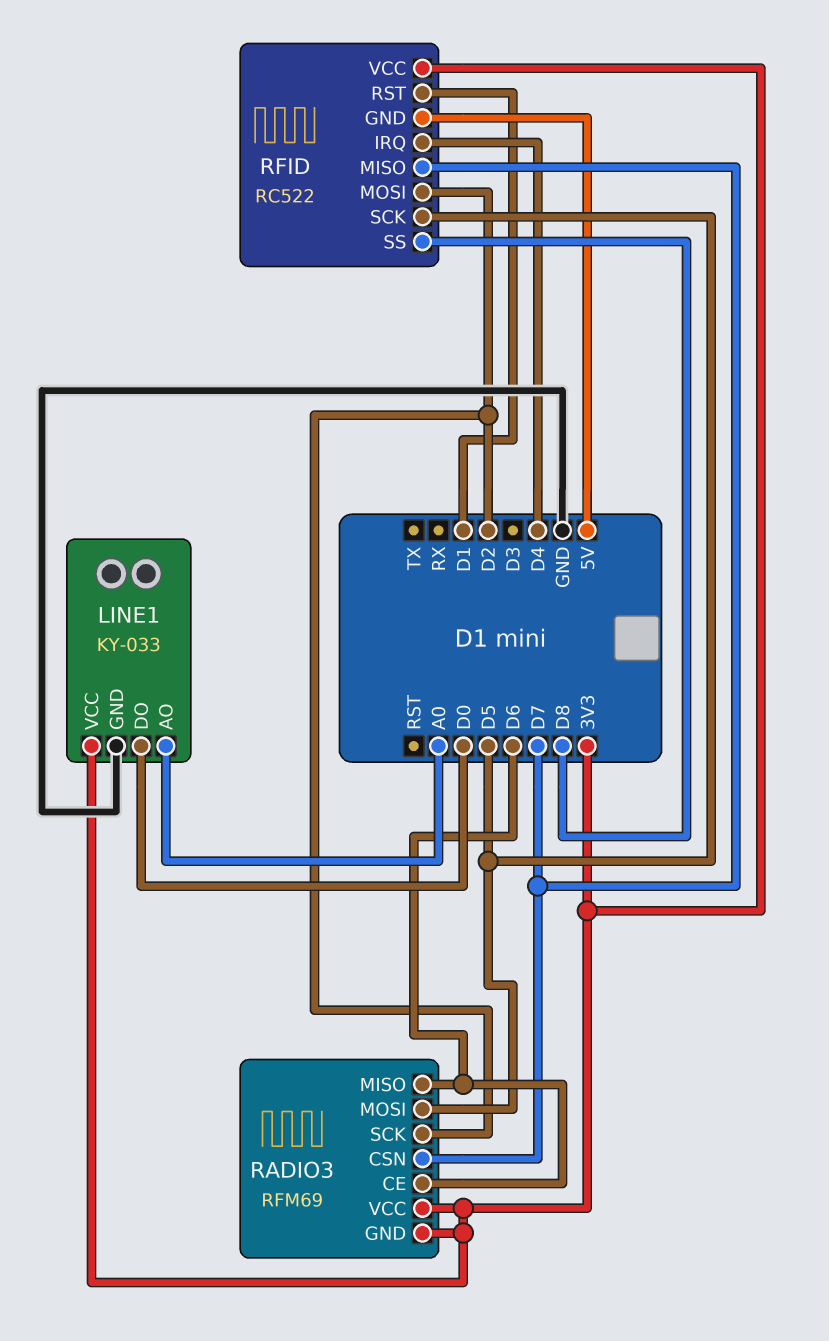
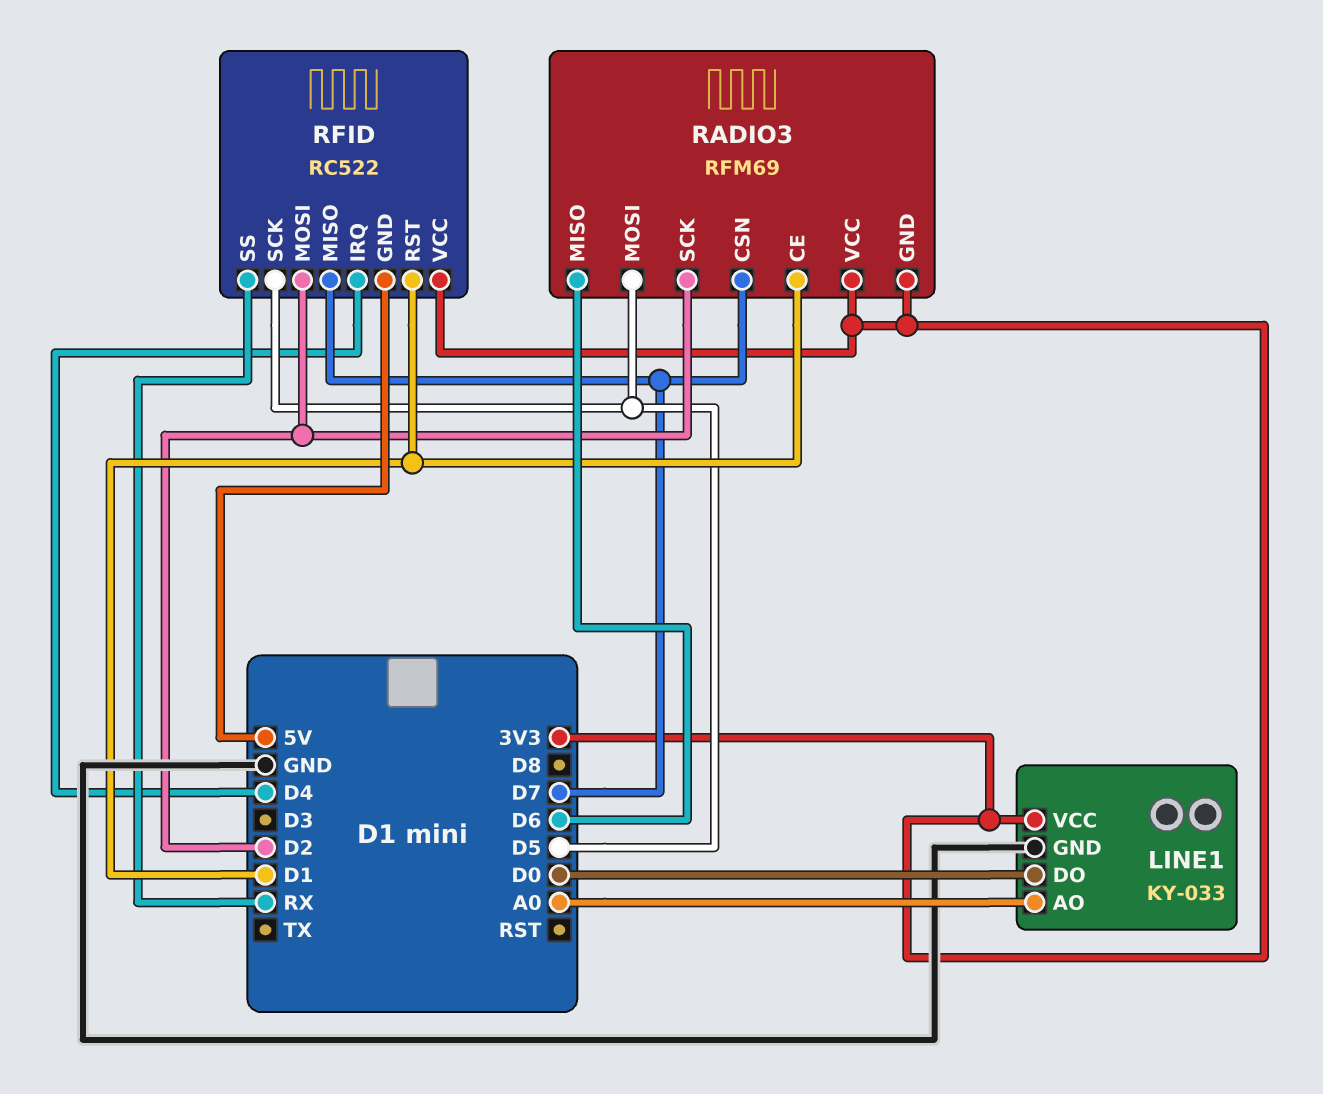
RADIO3 pin CE: D6 -> D1
RFID pin SS: D8 -> RX

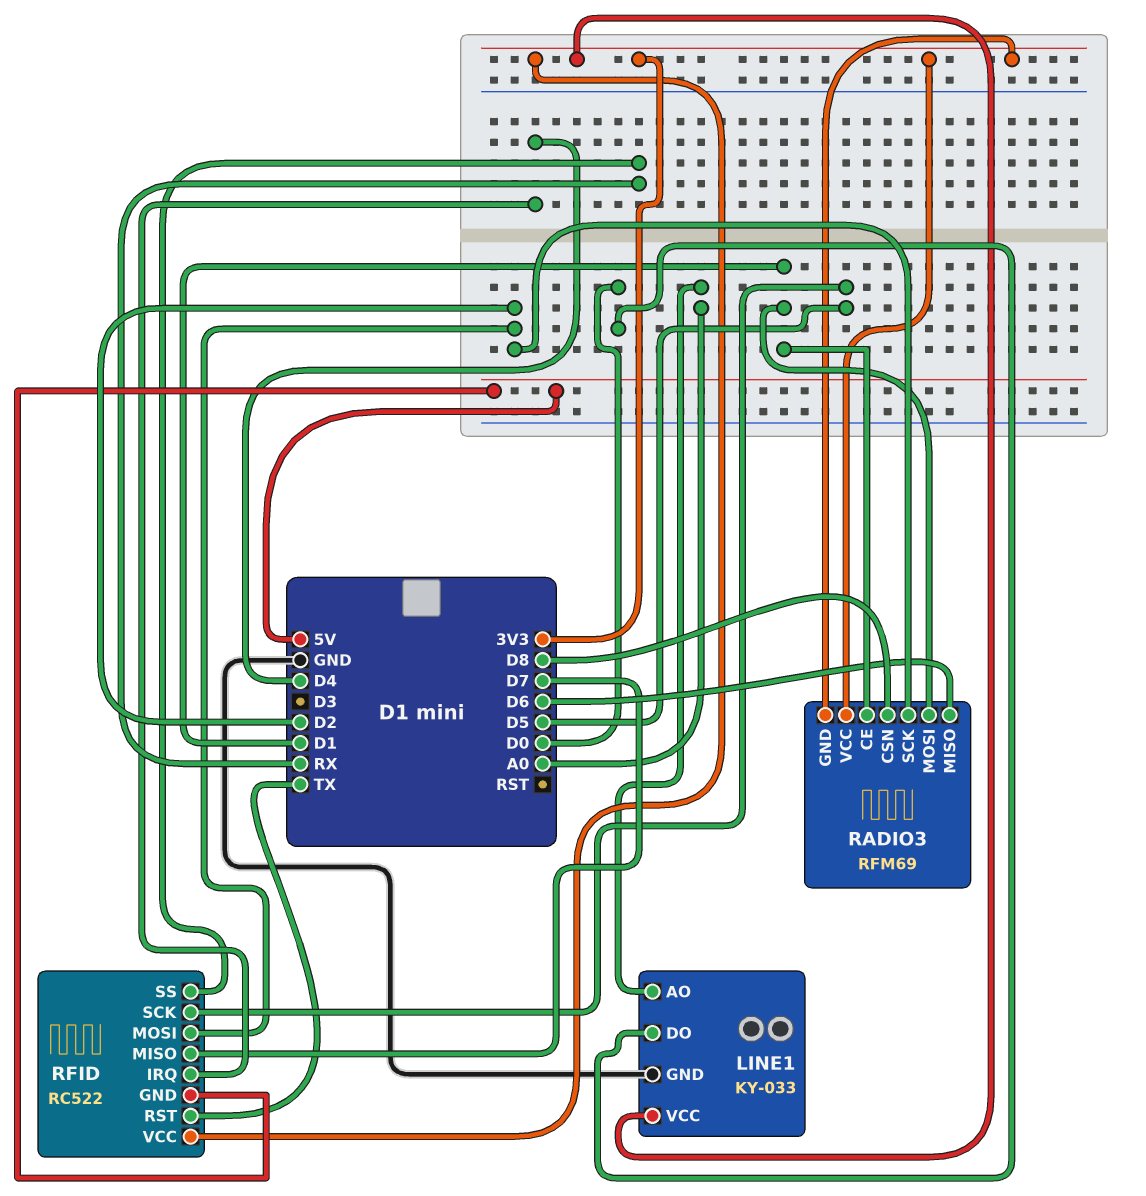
RADIO3 pin CSN: D7 -> D8
RADIO3 pin MOSI: D5 -> D1
RFID pin RST: D1 -> TX

